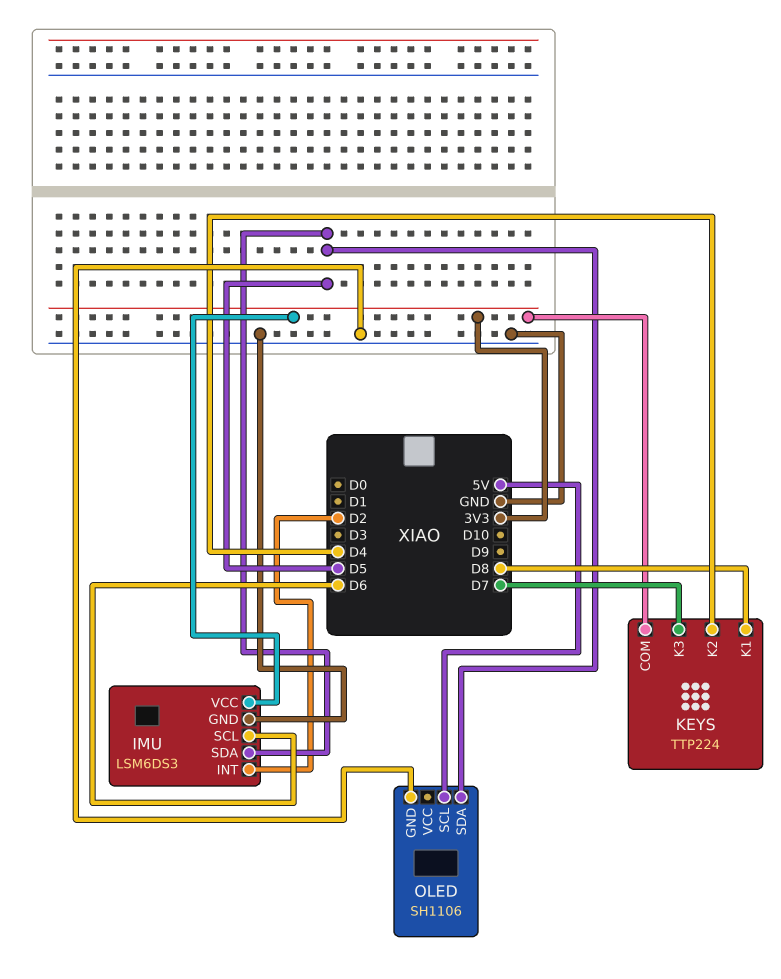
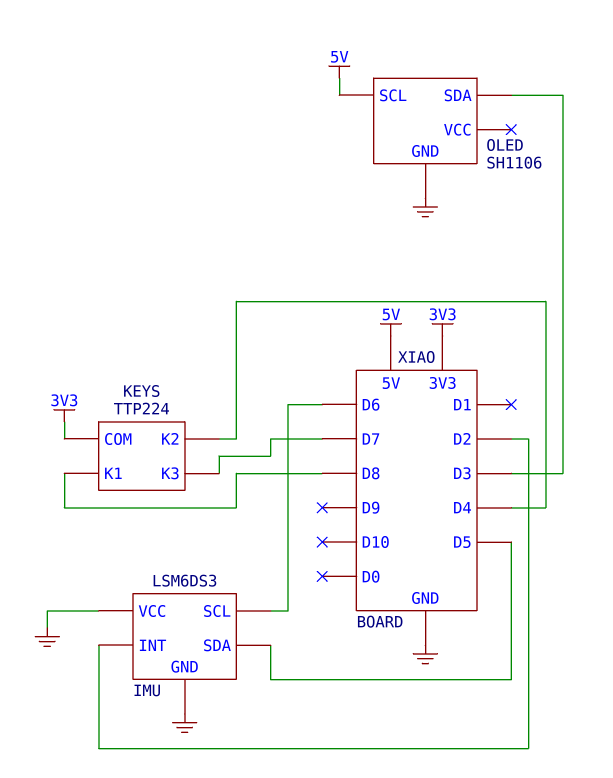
IMU pin VCC: 3V3 -> GND
OLED pin SDA: D5 -> D3

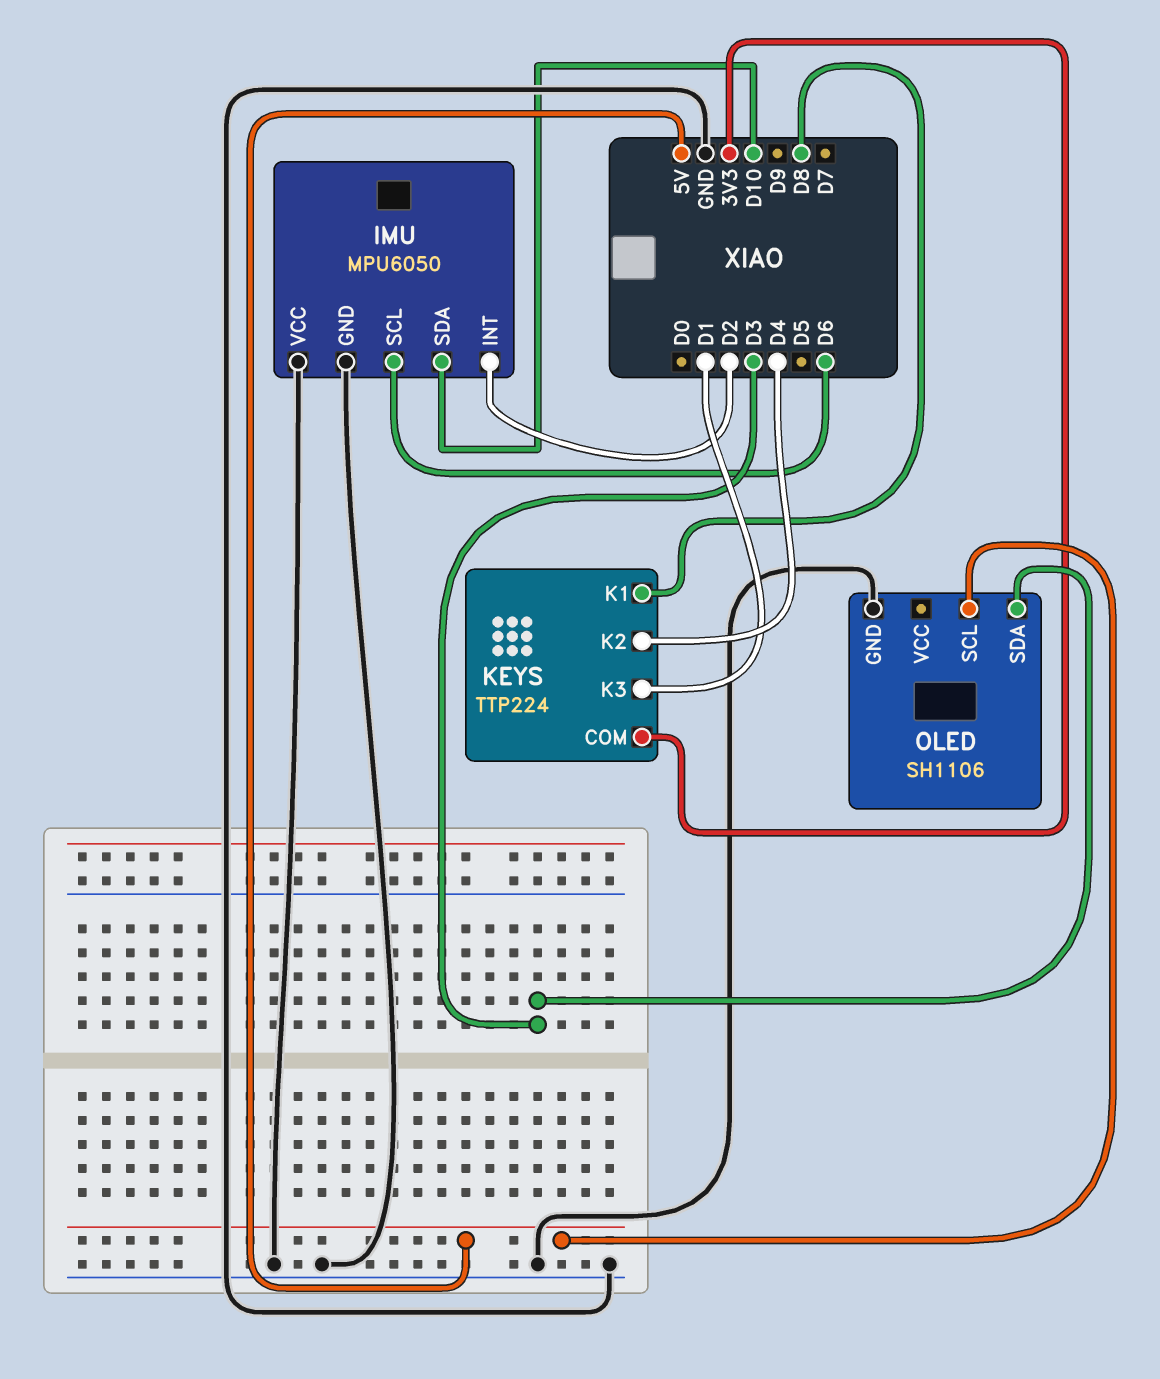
IMU: LSM6DS3 -> MPU6050
IMU pin SDA: D5 -> D10
KEYS pin K3: D7 -> D1

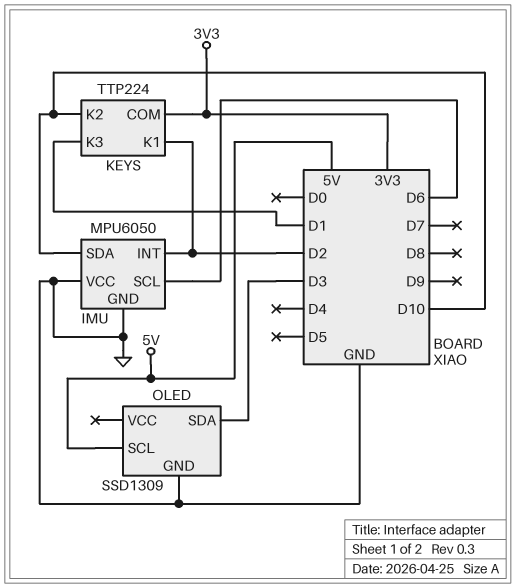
KEYS pin K1: D8 -> D2
KEYS pin K2: D4 -> D10
OLED: SH1106 -> SSD1309

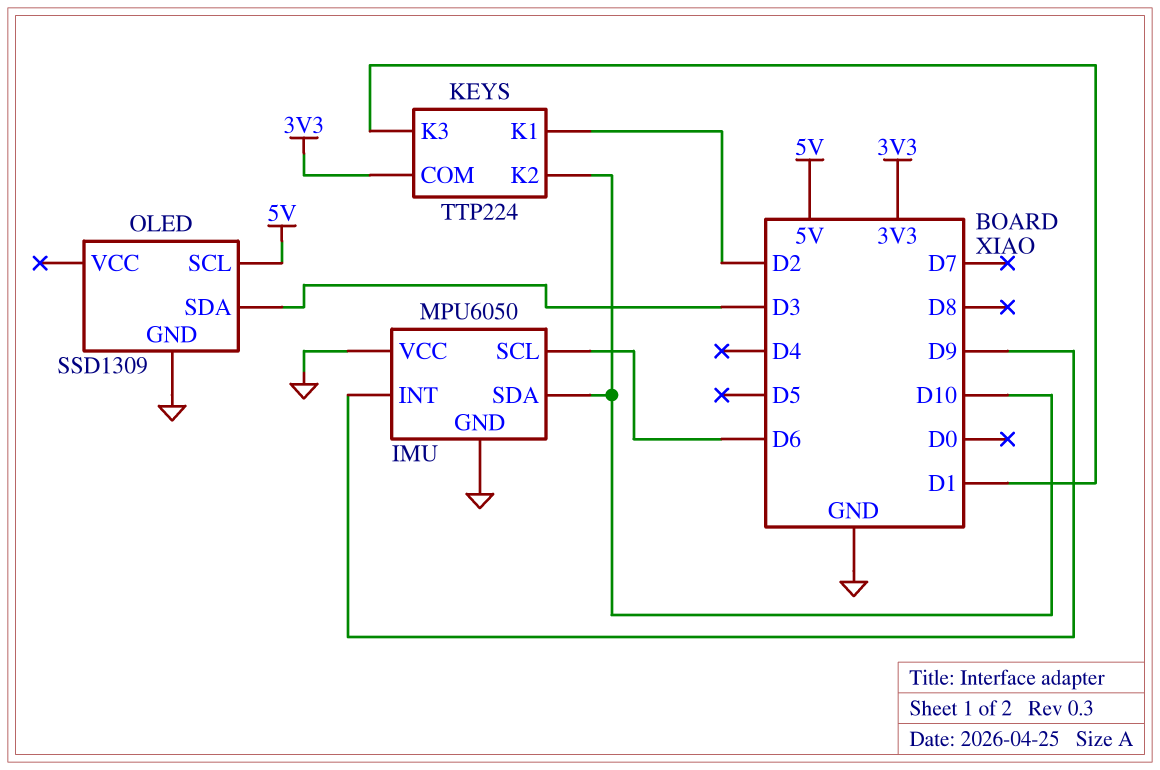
IMU pin INT: D2 -> D9

